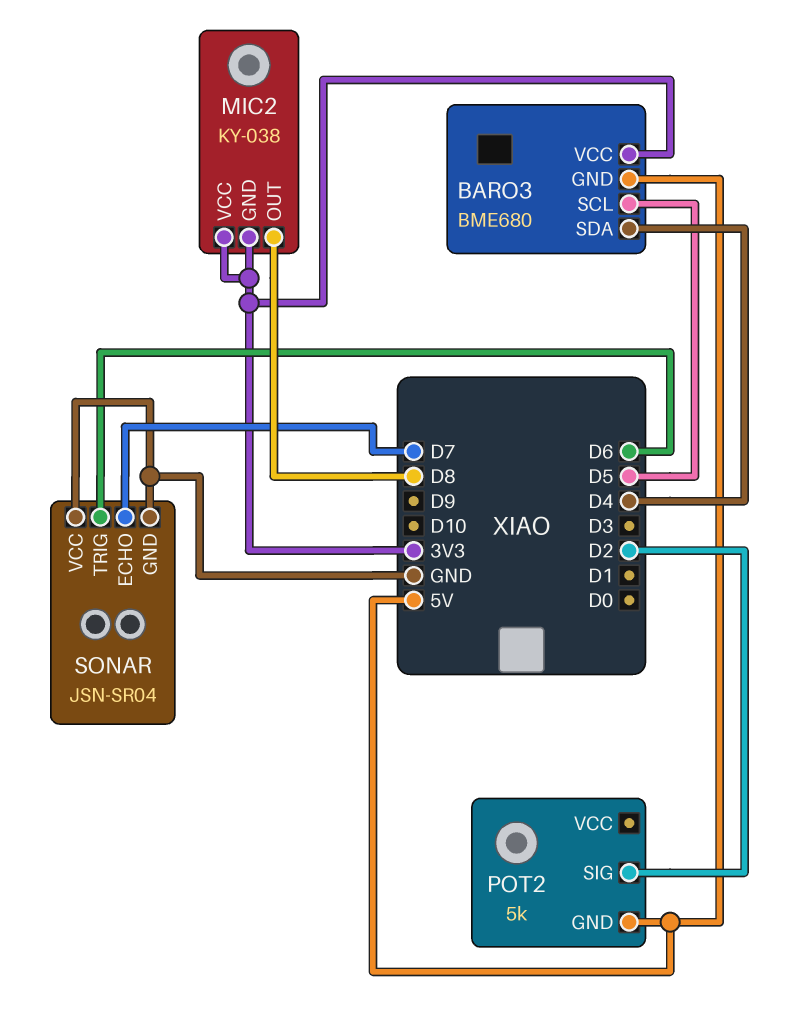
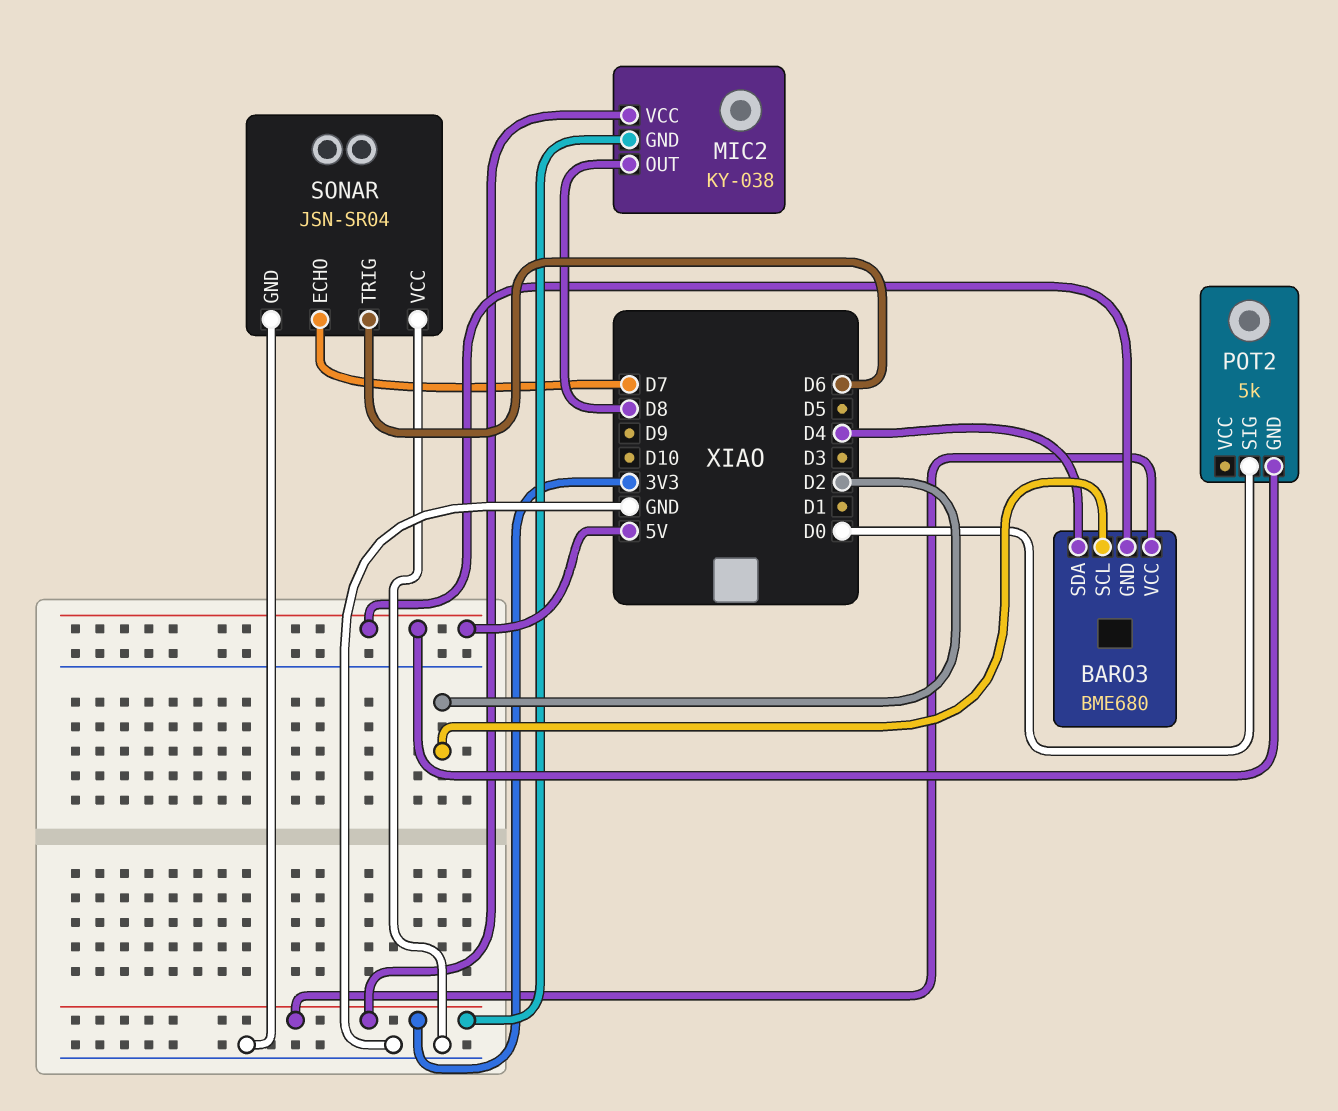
BARO3 pin SCL: D5 -> D2
POT2 pin SIG: D2 -> D0

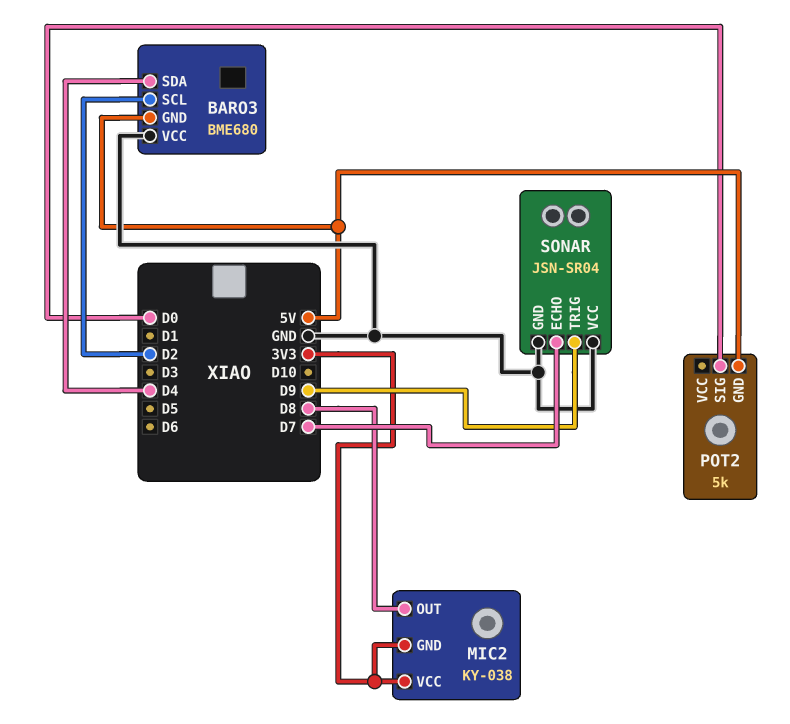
BARO3 pin VCC: 3V3 -> GND
SONAR pin TRIG: D6 -> D9

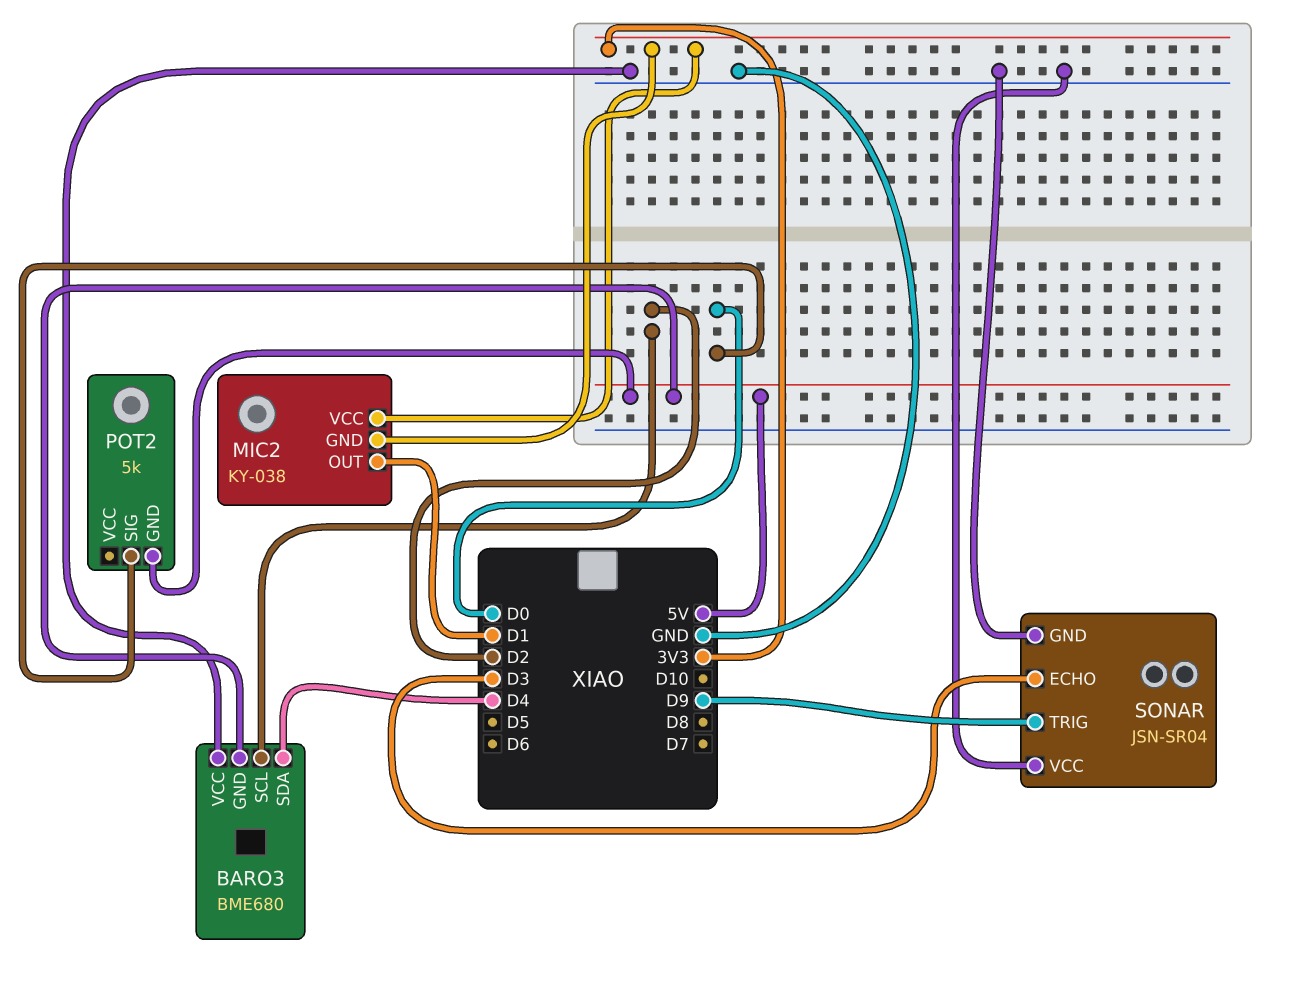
MIC2 pin OUT: D8 -> D1
SONAR pin ECHO: D7 -> D3

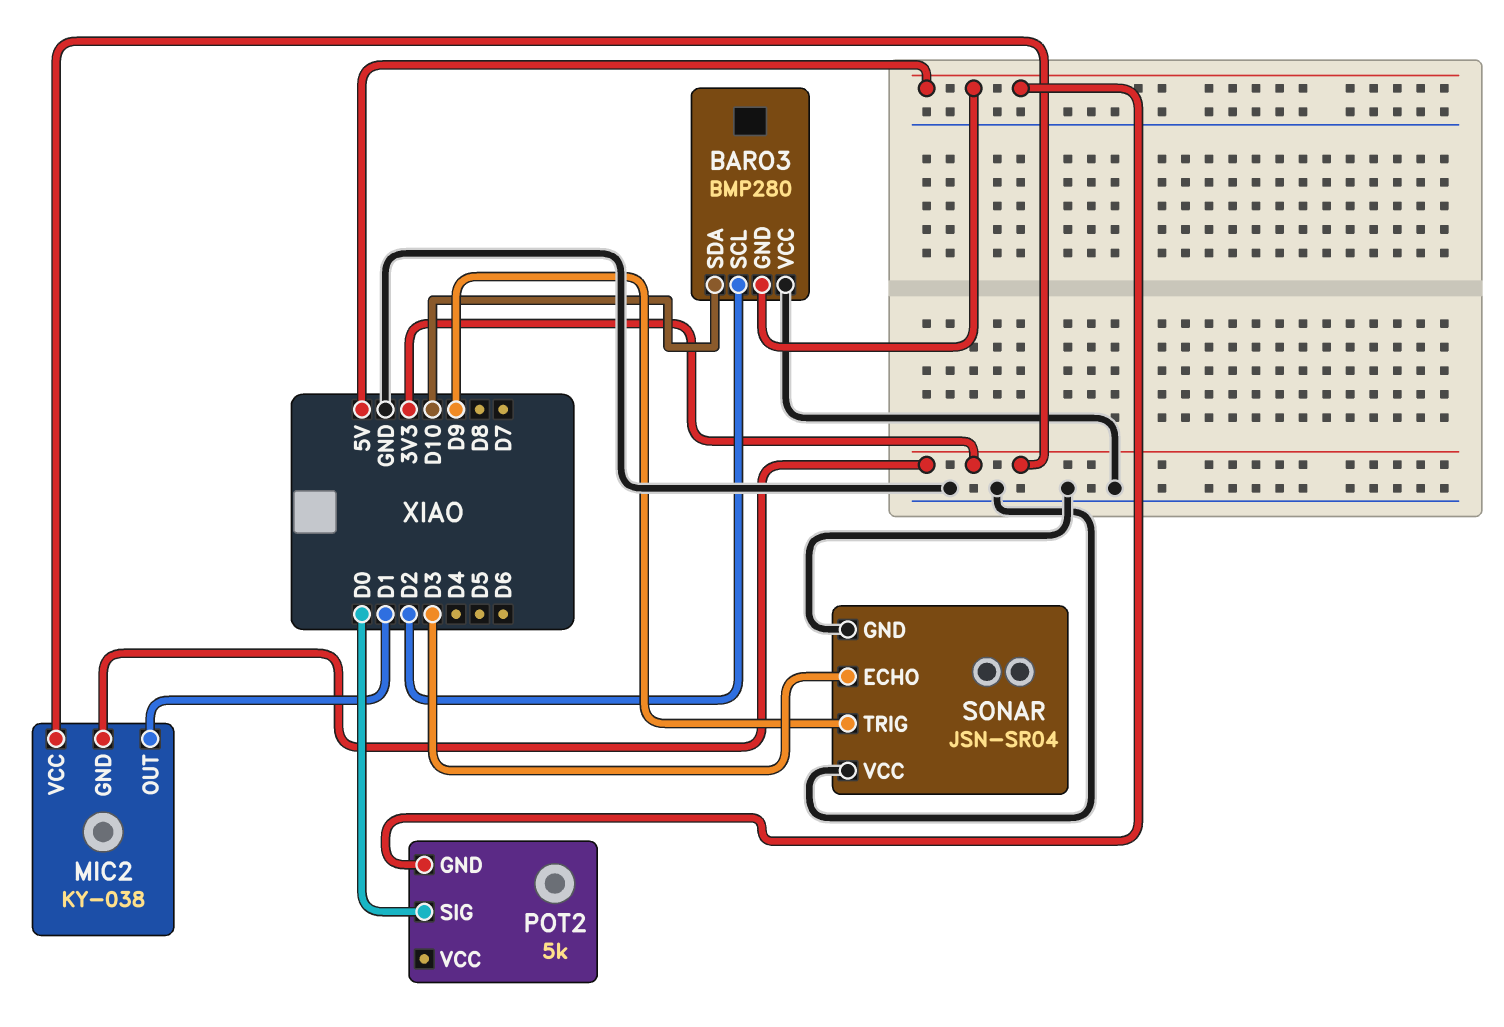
BARO3: BME680 -> BMP280
BARO3 pin SDA: D4 -> D10

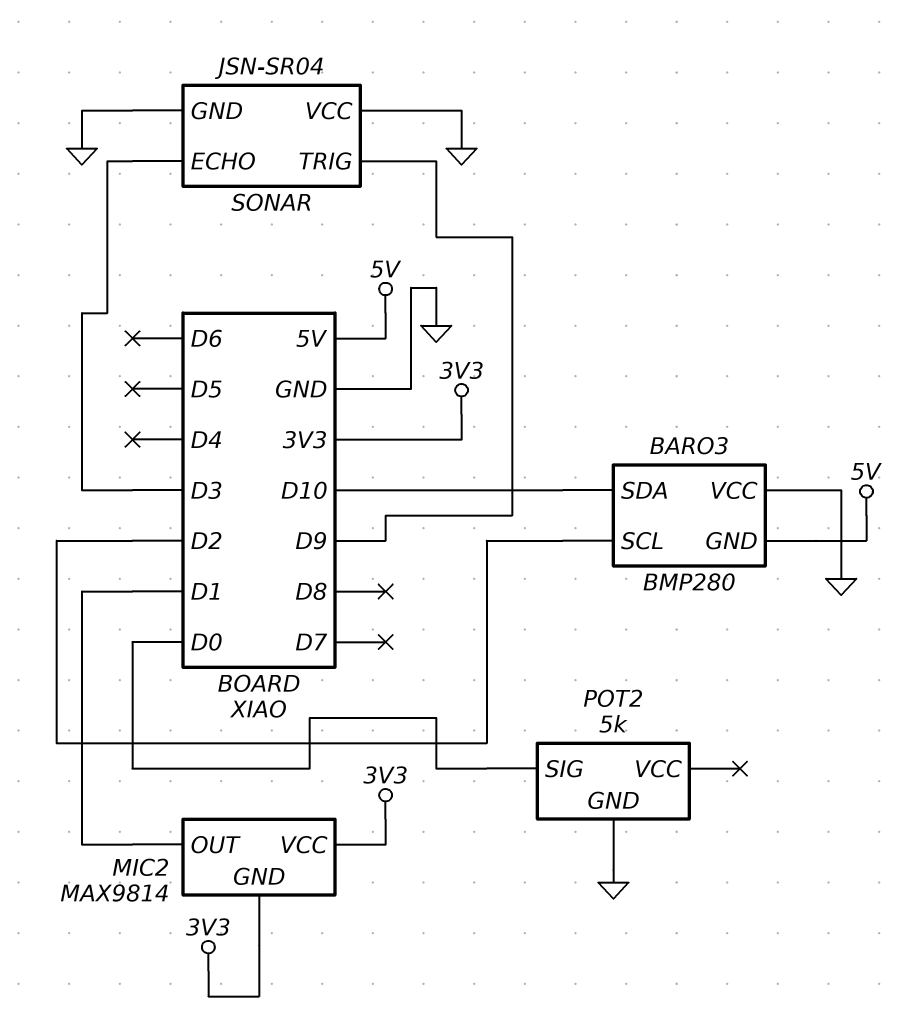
MIC2: KY-038 -> MAX9814
POT2 pin GND: 5V -> GND

